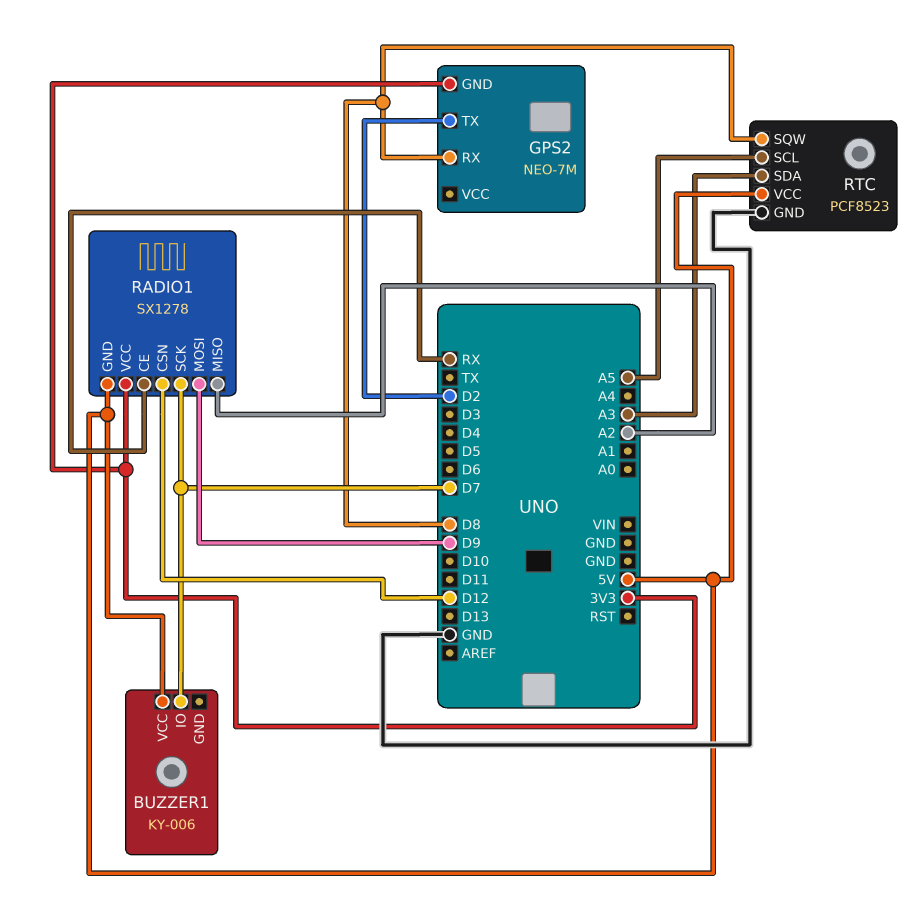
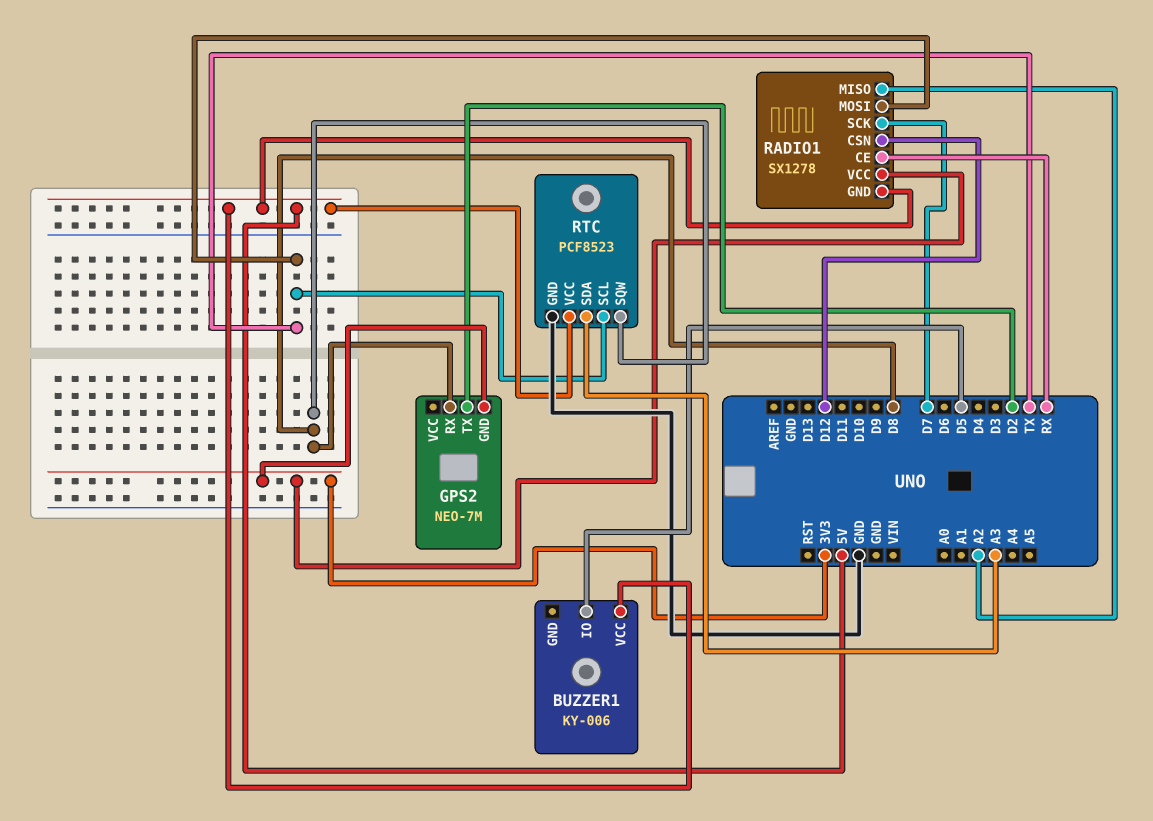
BUZZER1 pin IO: D7 -> D5
RADIO1 pin MOSI: D9 -> TX
RTC pin SCL: A5 -> TX

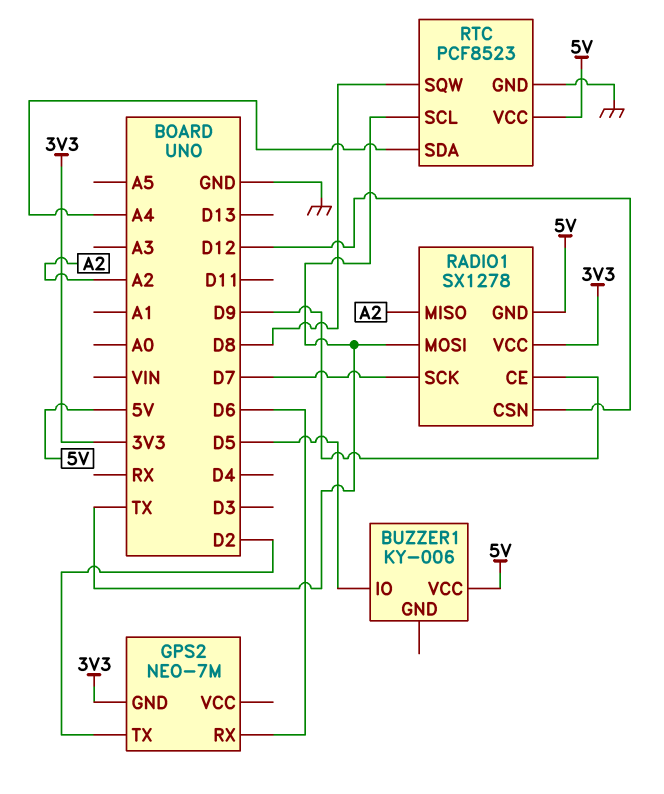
GPS2 pin RX: D8 -> D6
RADIO1 pin CE: RX -> D9
RTC pin SDA: A3 -> A4

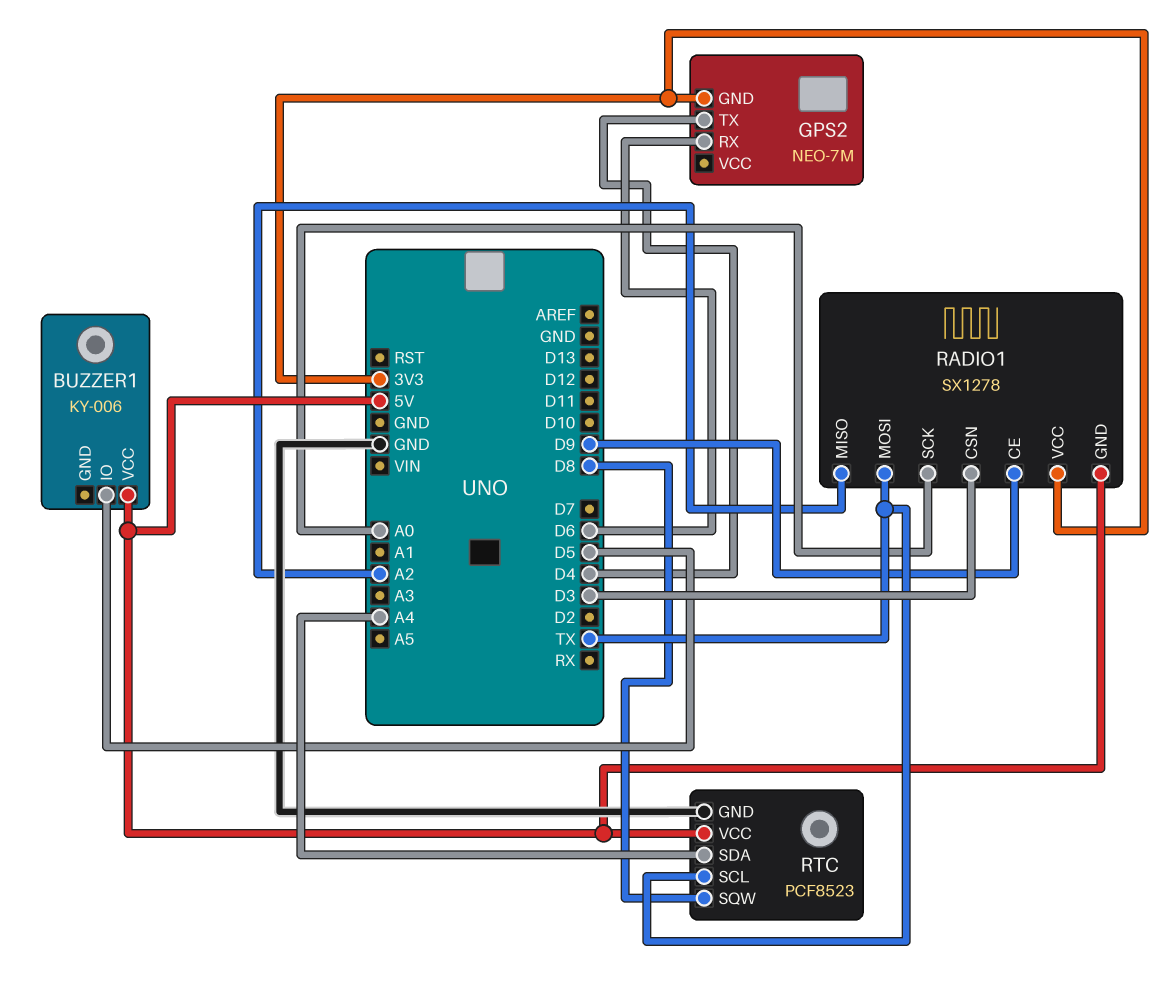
GPS2 pin TX: D2 -> D4
RADIO1 pin CSN: D12 -> D3
RADIO1 pin SCK: D7 -> A0

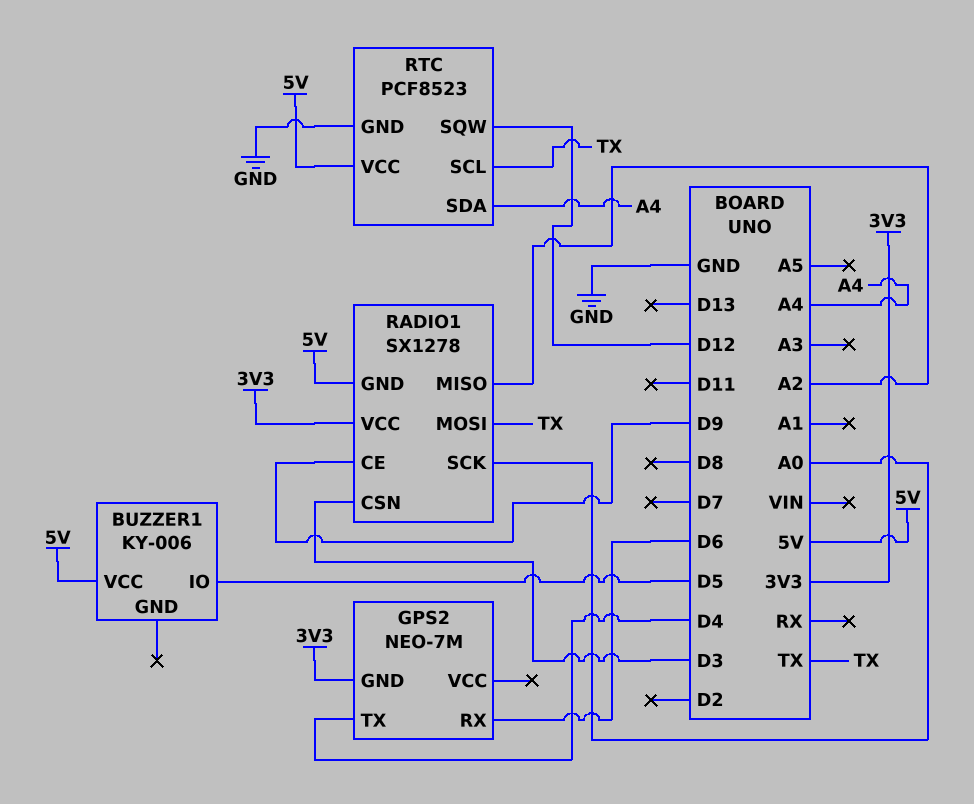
RTC pin SQW: D8 -> D12

